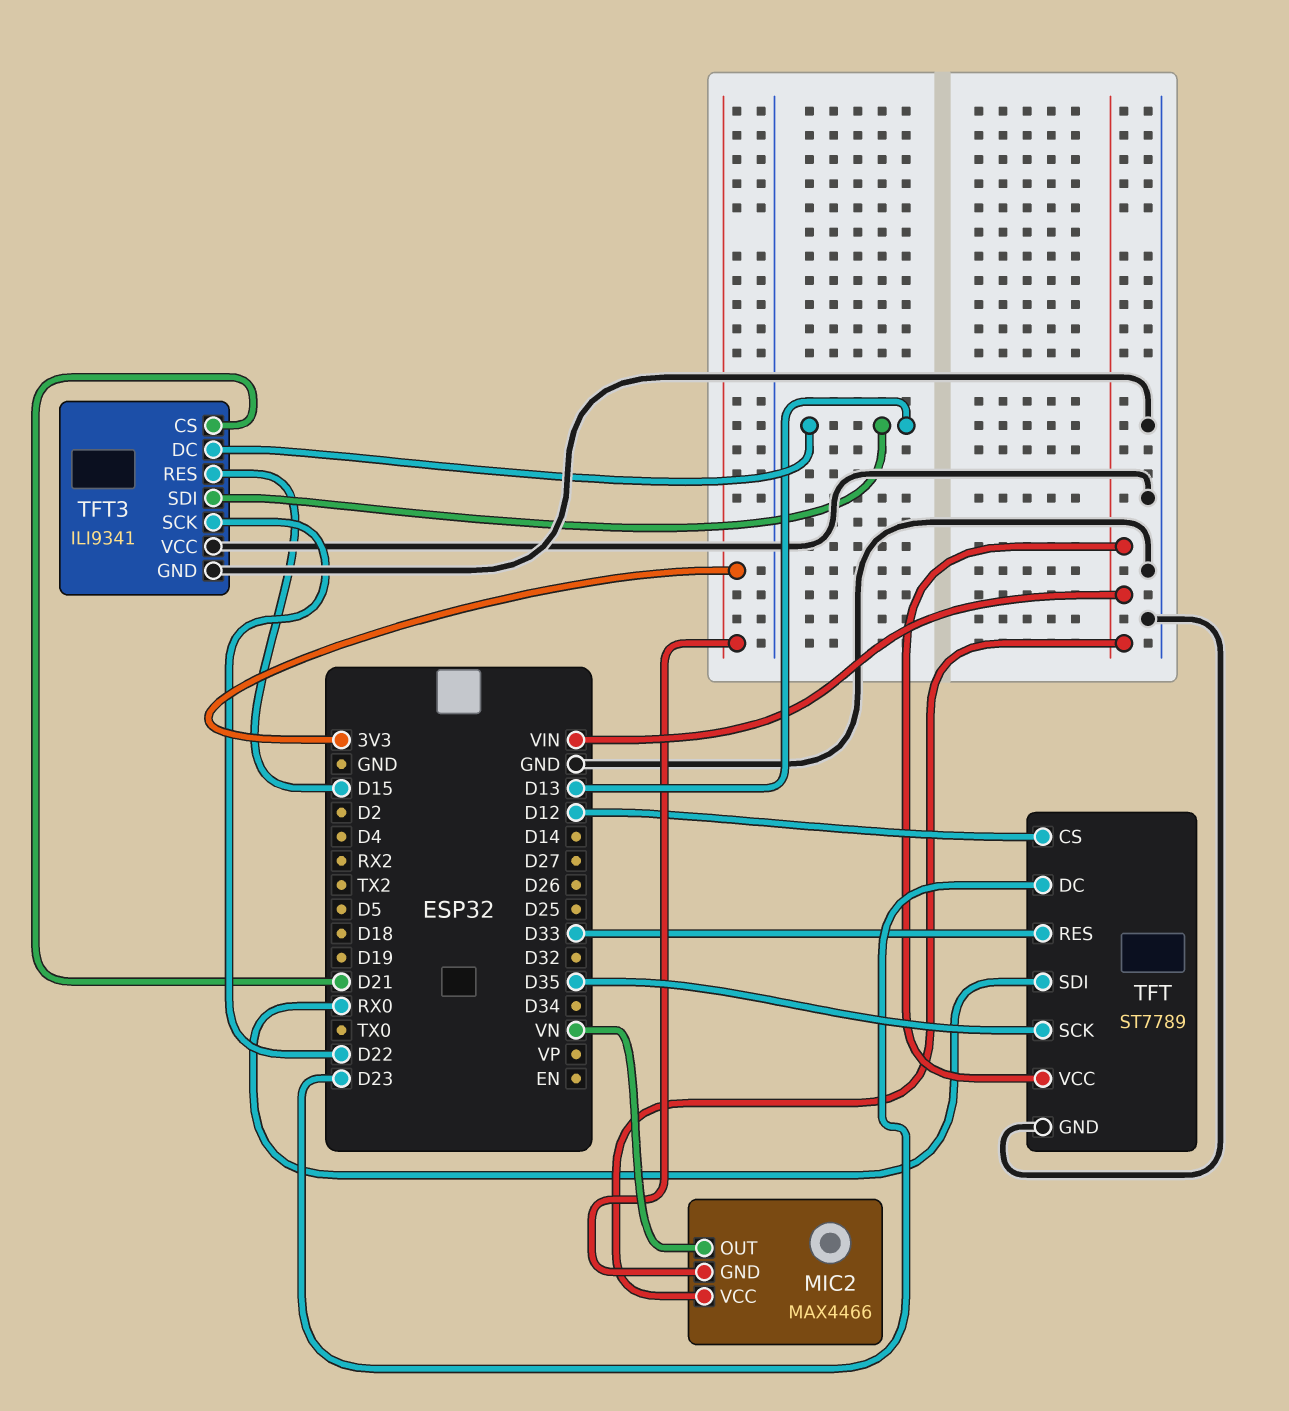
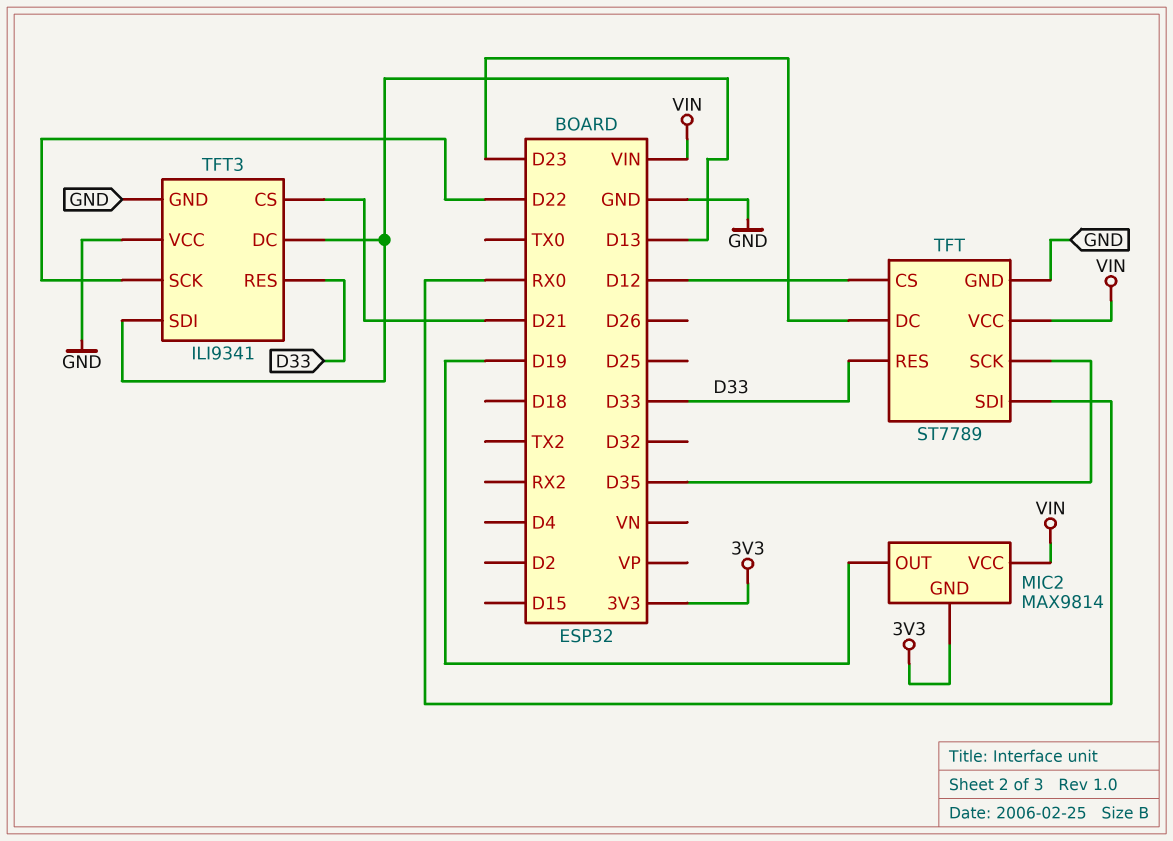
MIC2: MAX4466 -> MAX9814
MIC2 pin OUT: VN -> D19
TFT3 pin RES: D15 -> D33

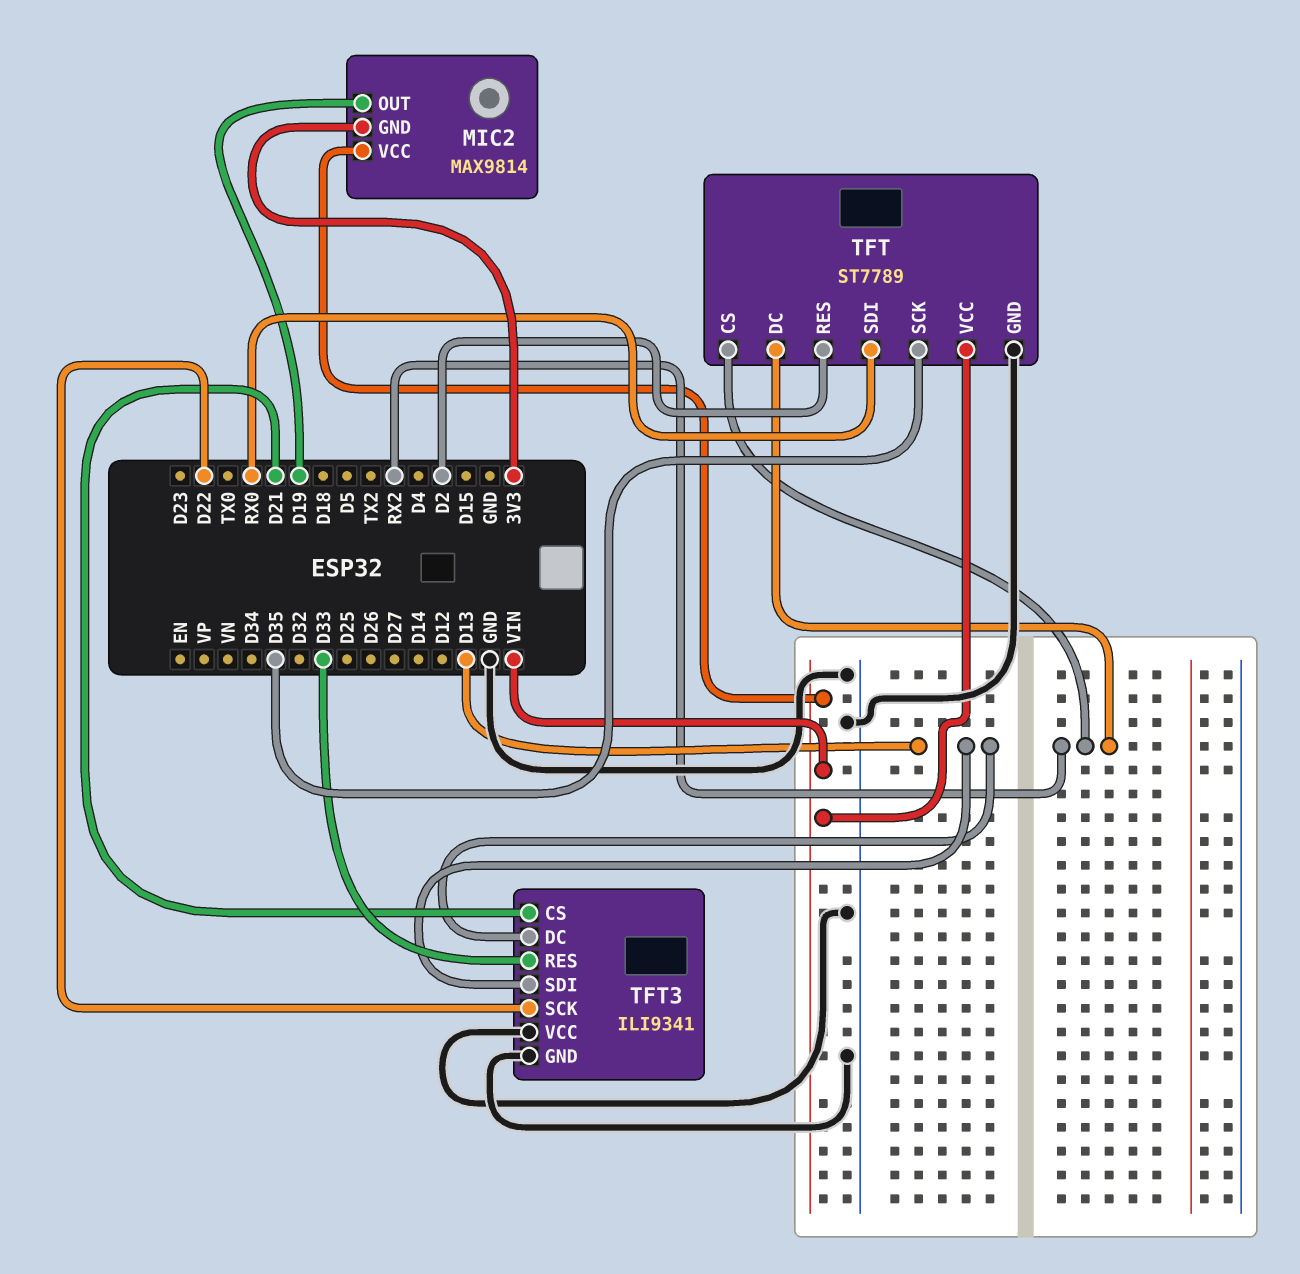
TFT pin CS: D12 -> RX2
TFT pin DC: D23 -> RX2
TFT pin RES: D33 -> D2

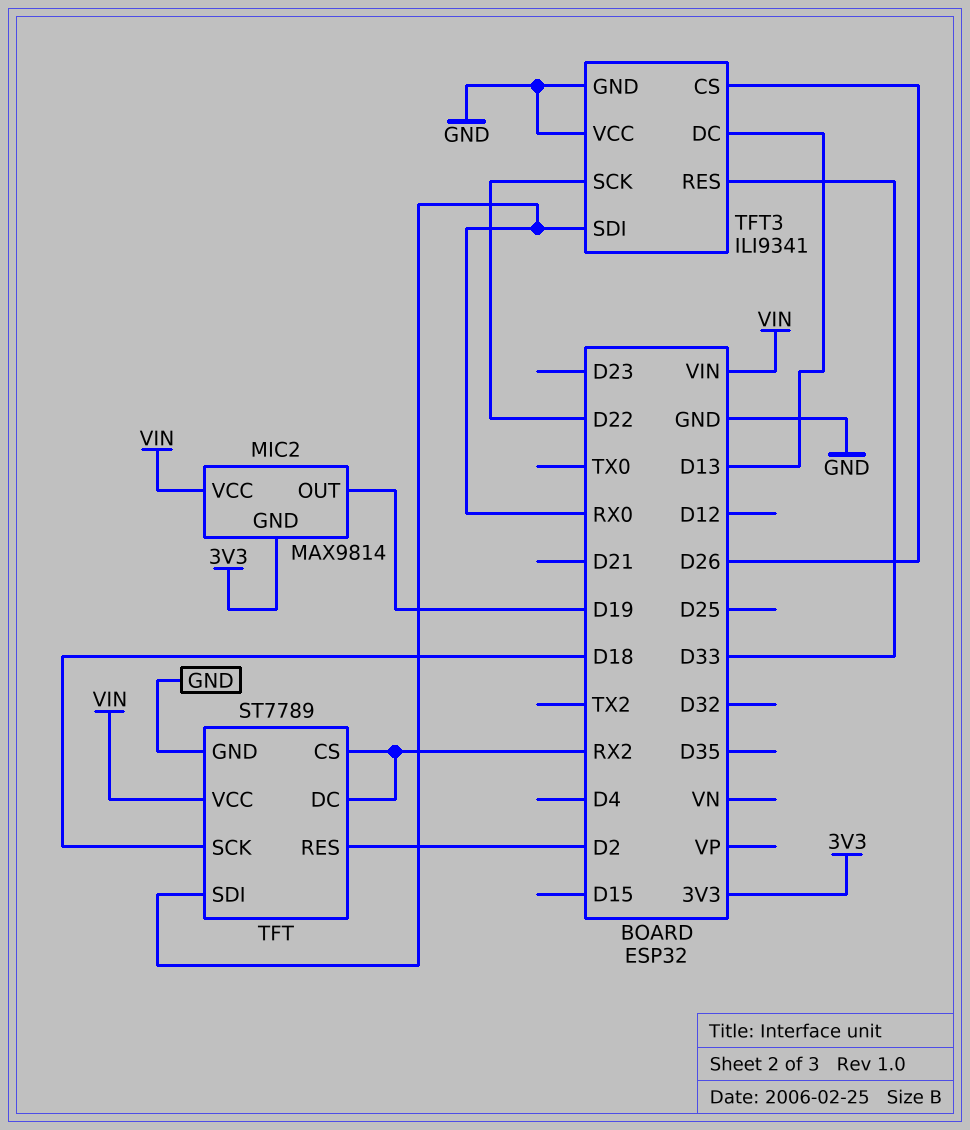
TFT pin SCK: D35 -> D18
TFT3 pin CS: D21 -> D26
TFT3 pin SDI: D13 -> RX0

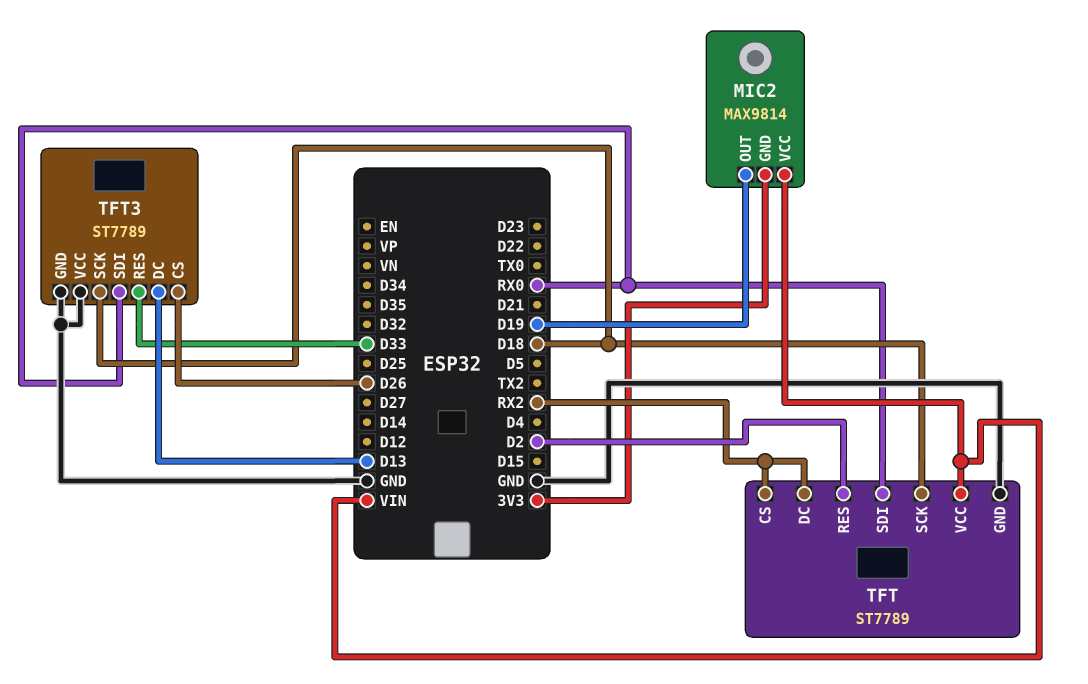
TFT3: ILI9341 -> ST7789
TFT3 pin SCK: D22 -> D18

